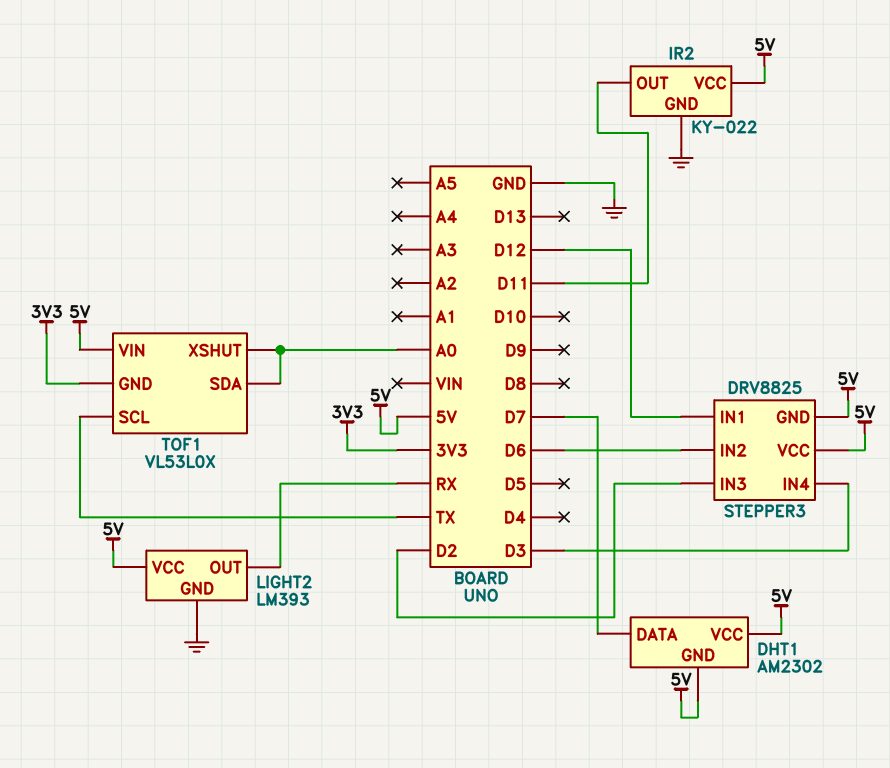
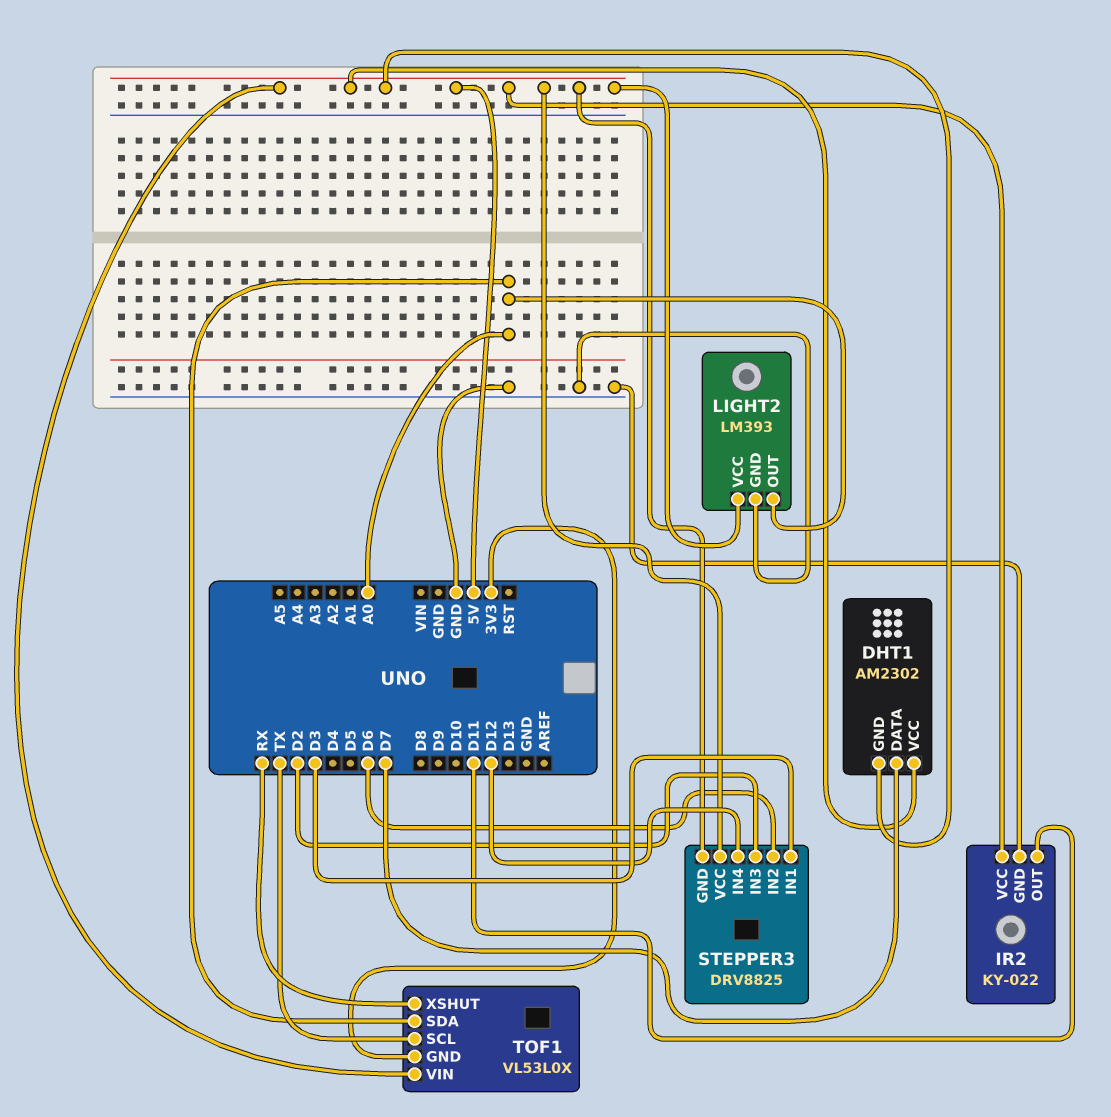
LIGHT2 pin OUT: RX -> A0
STEPPER3 pin IN1: D12 -> D3
STEPPER3 pin IN4: D3 -> D12
TOF1 pin XSHUT: A0 -> RX

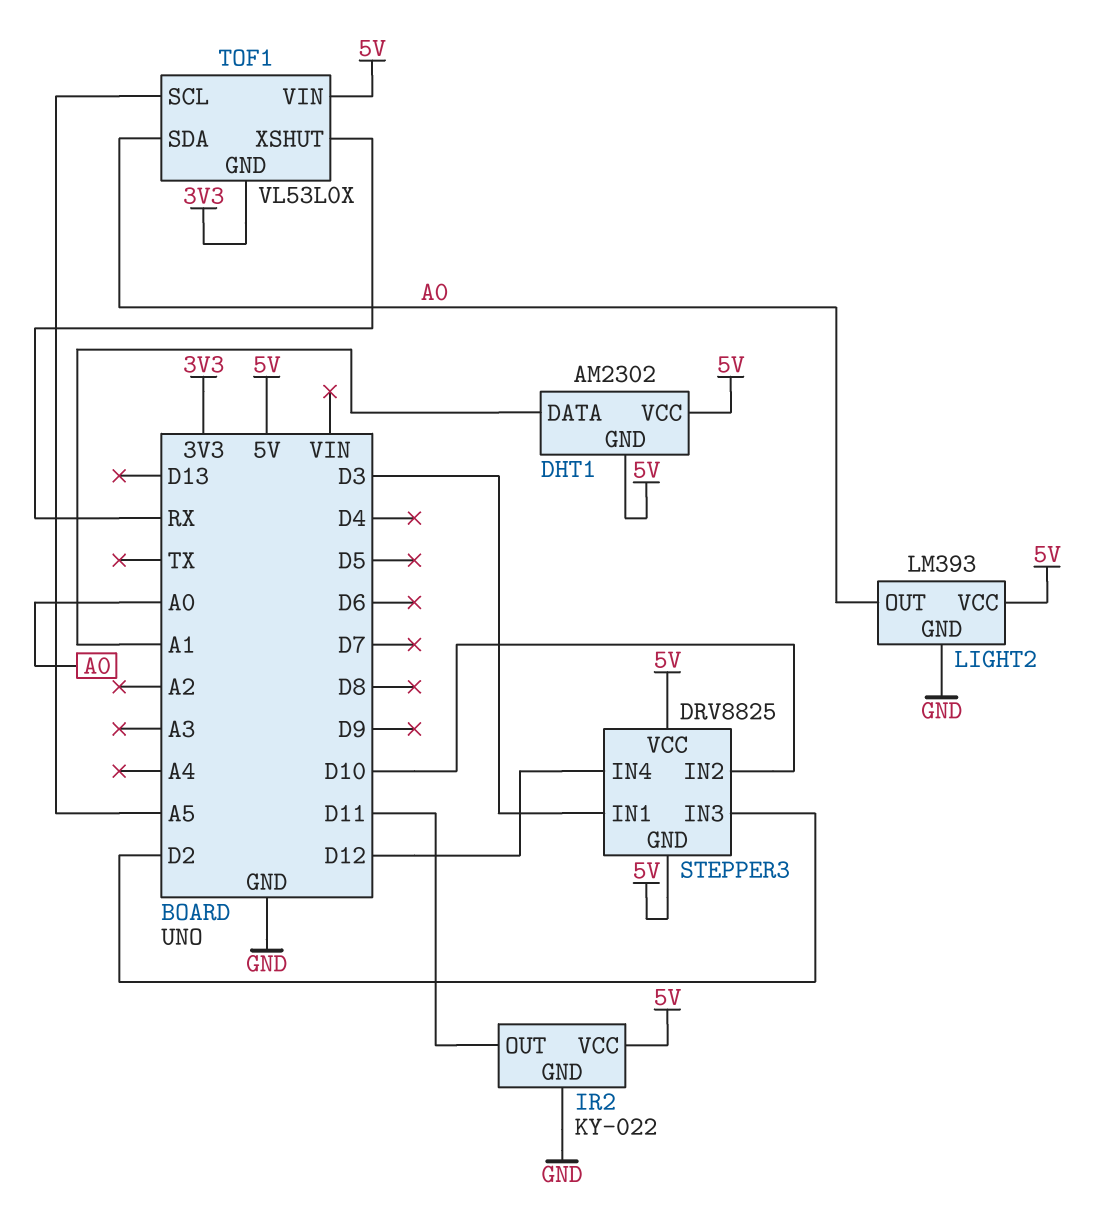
DHT1 pin DATA: D7 -> A1
STEPPER3 pin IN2: D6 -> D10
TOF1 pin SCL: TX -> A5

